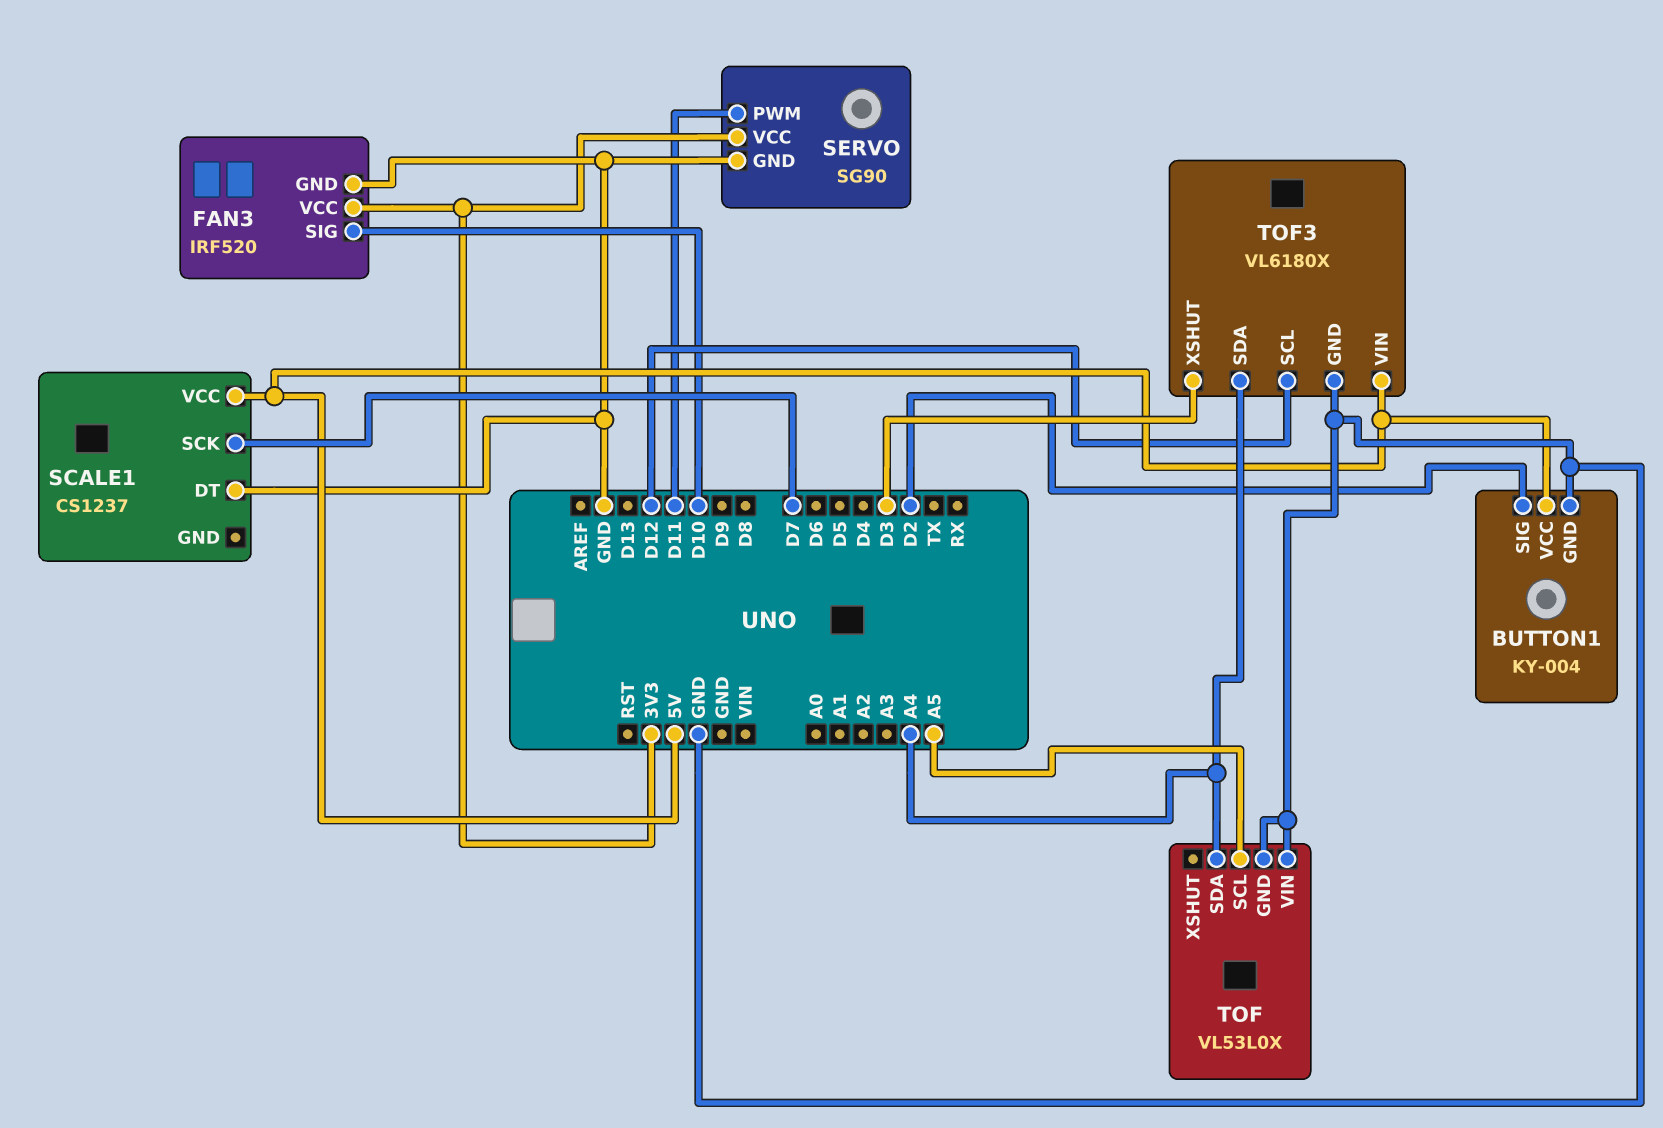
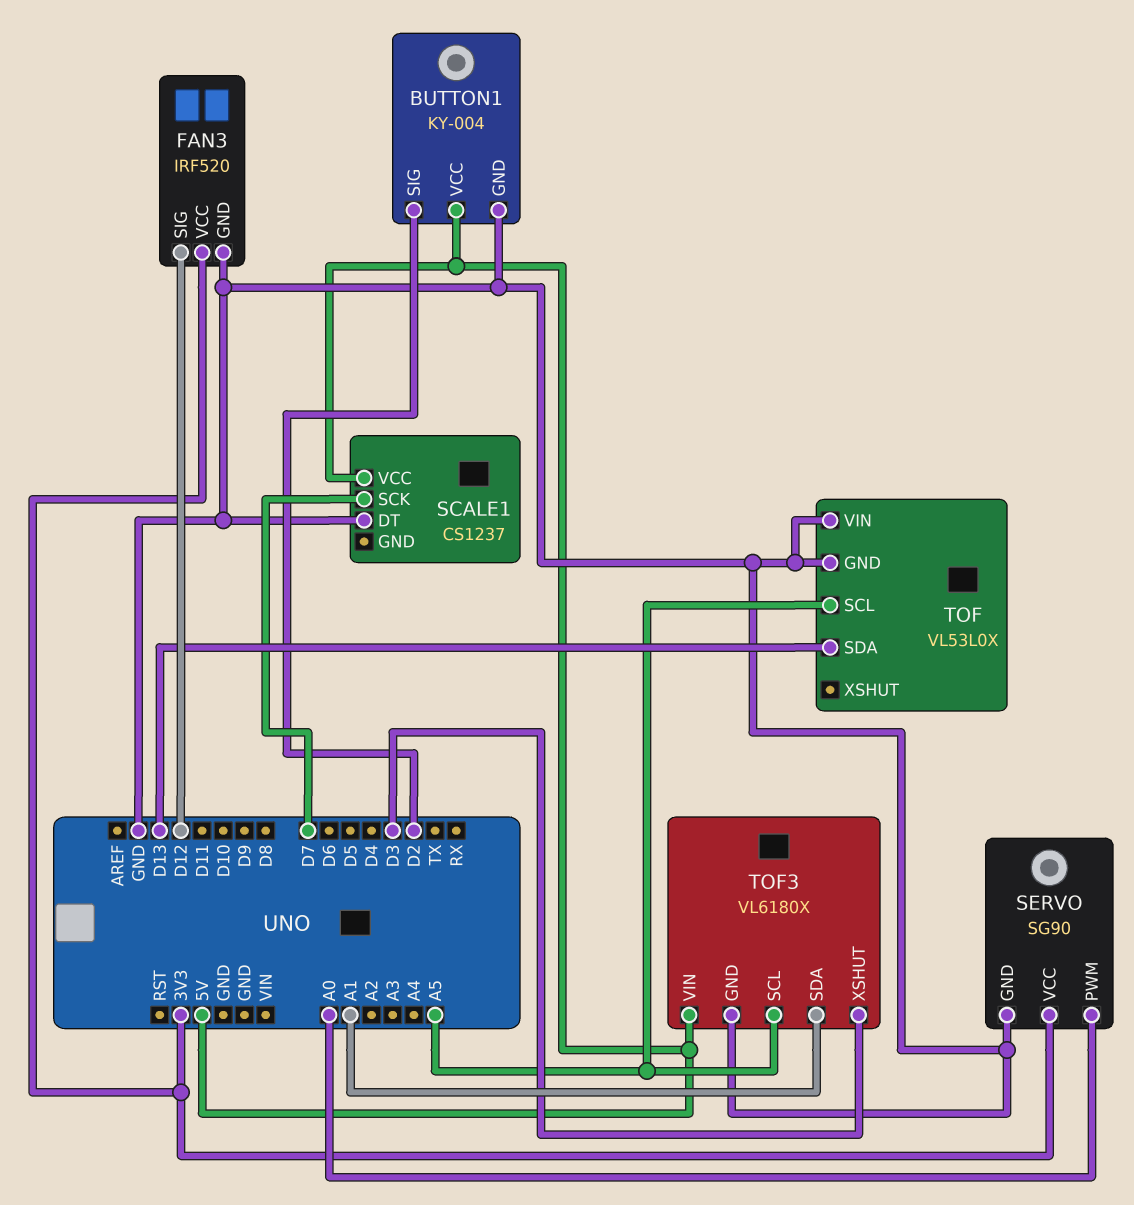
FAN3 pin SIG: D10 -> D12
SERVO pin PWM: D11 -> A0
TOF pin SDA: A4 -> D13
TOF3 pin SCL: D12 -> A5
TOF3 pin SDA: A4 -> A1

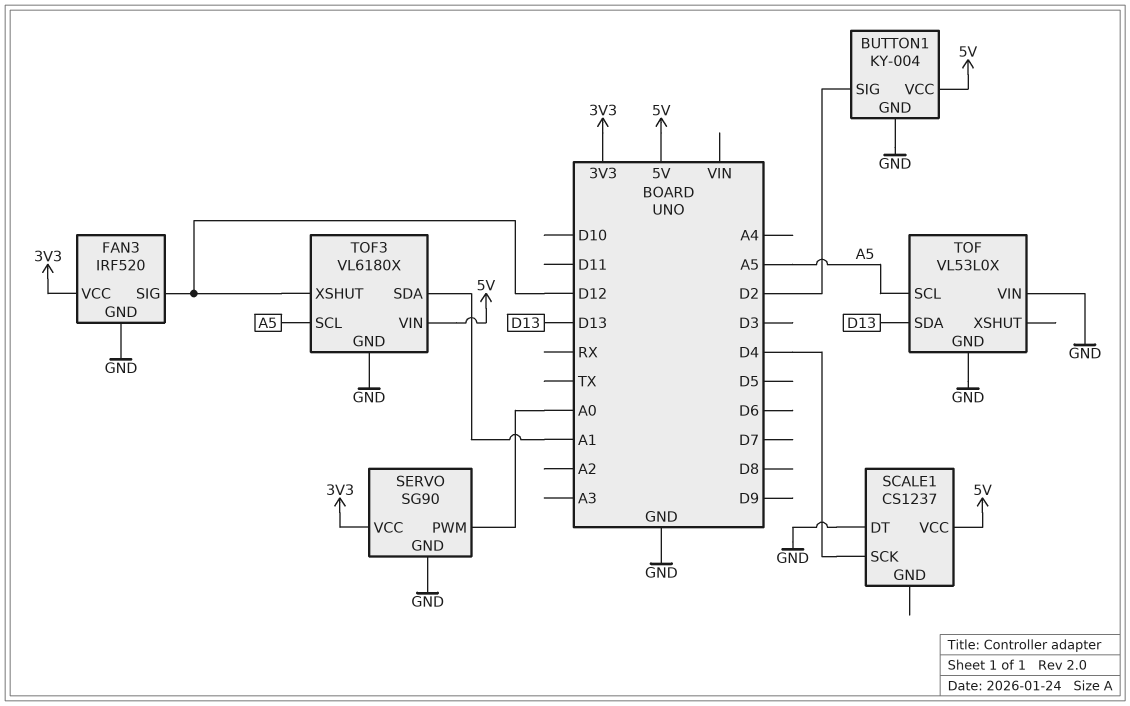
SCALE1 pin SCK: D7 -> D4
TOF3 pin XSHUT: D3 -> D12

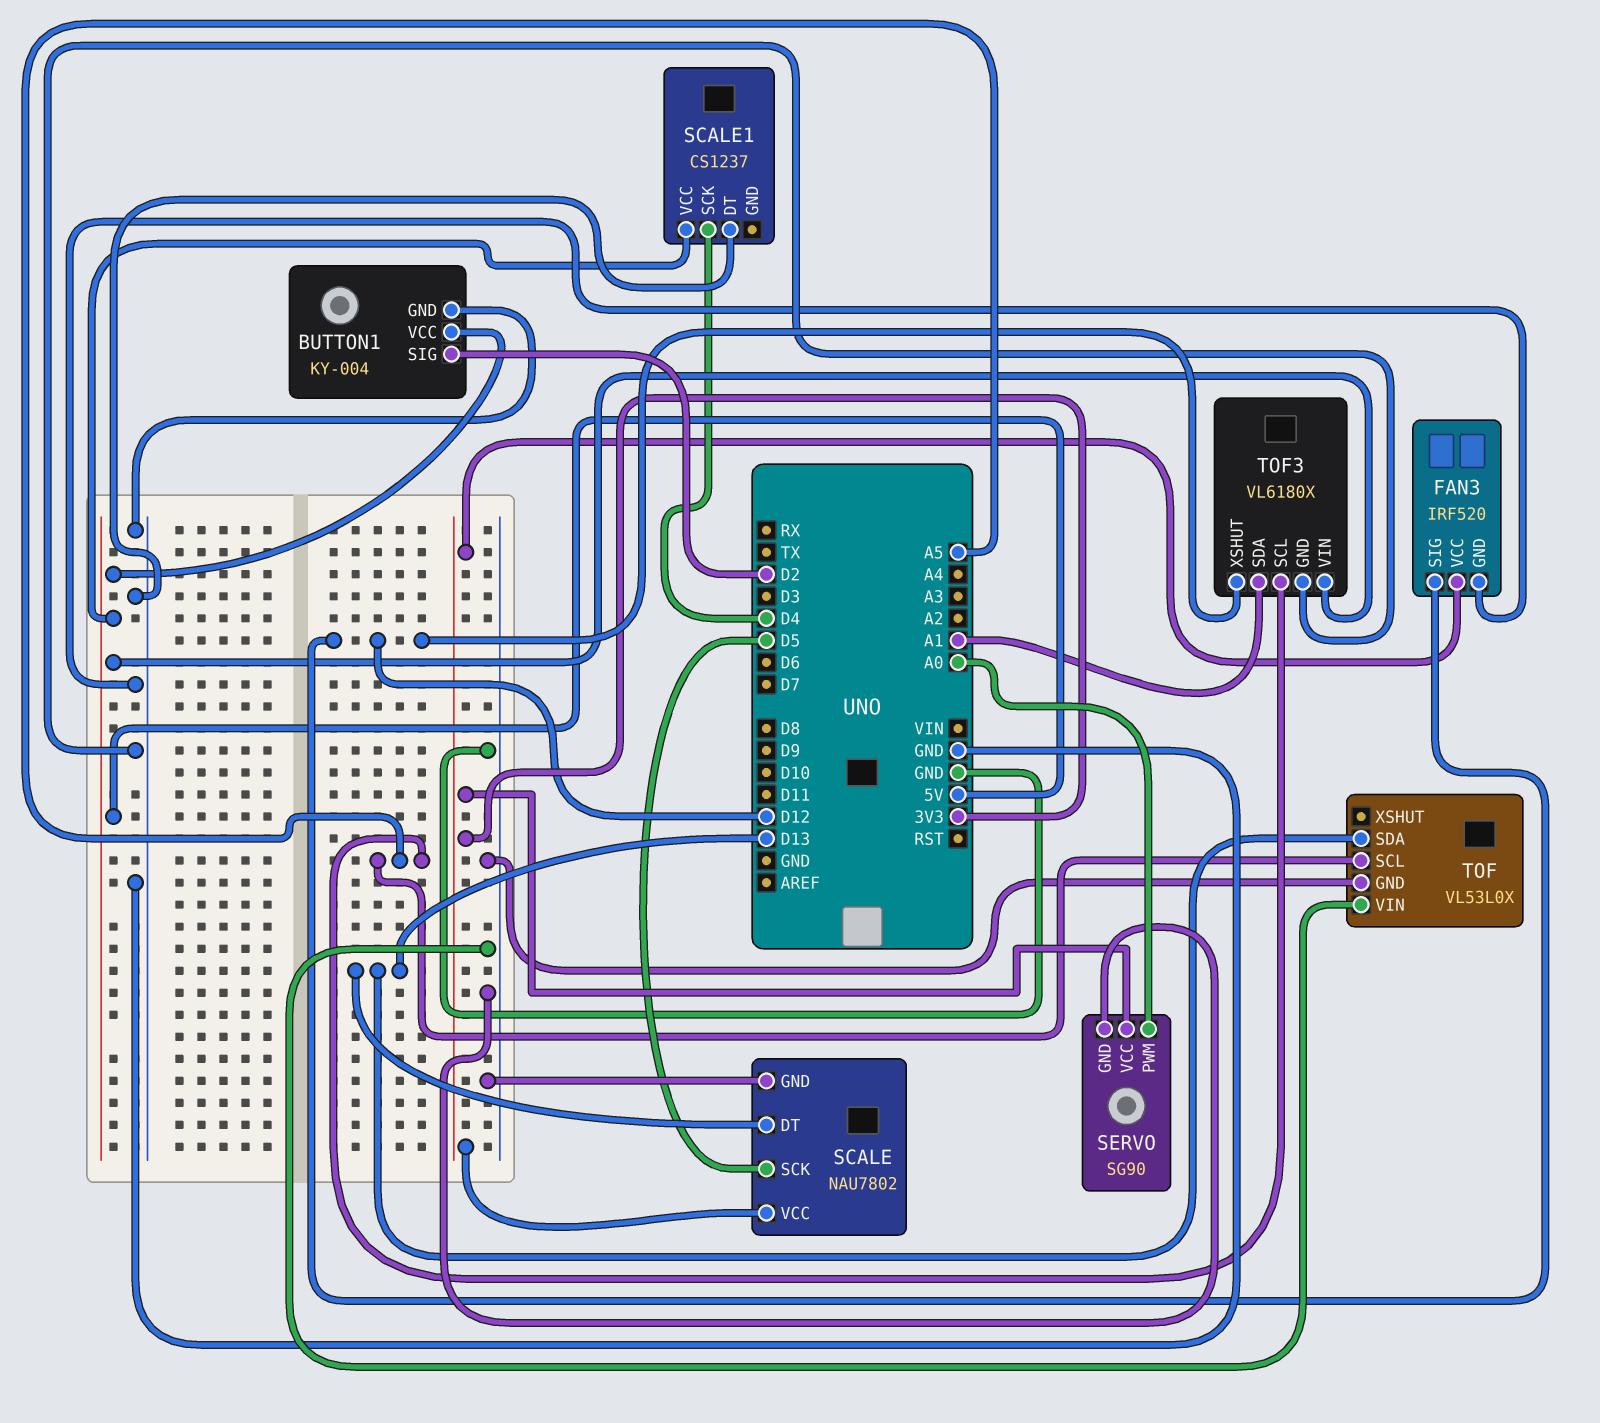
SCALE: none -> NAU7802
SCALE pin DT: none -> D13
SCALE pin GND: none -> GND
SCALE pin SCK: none -> D5
SCALE pin VCC: none -> 3V3

